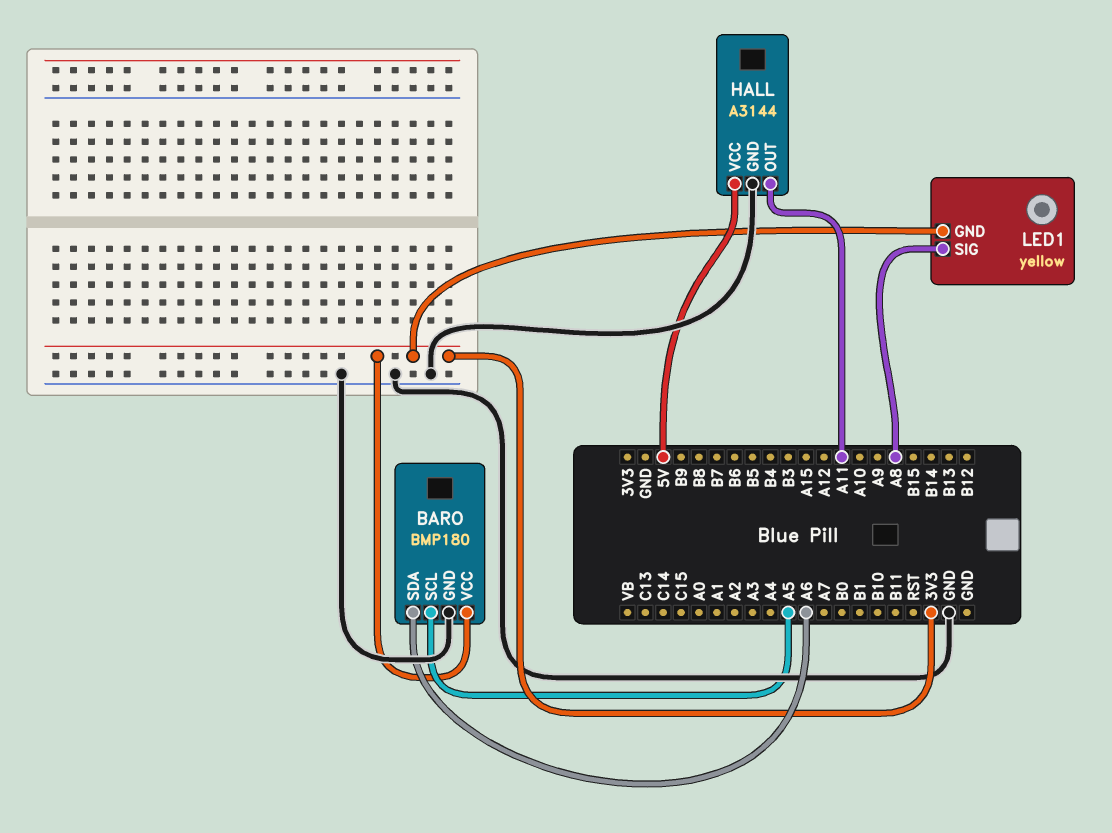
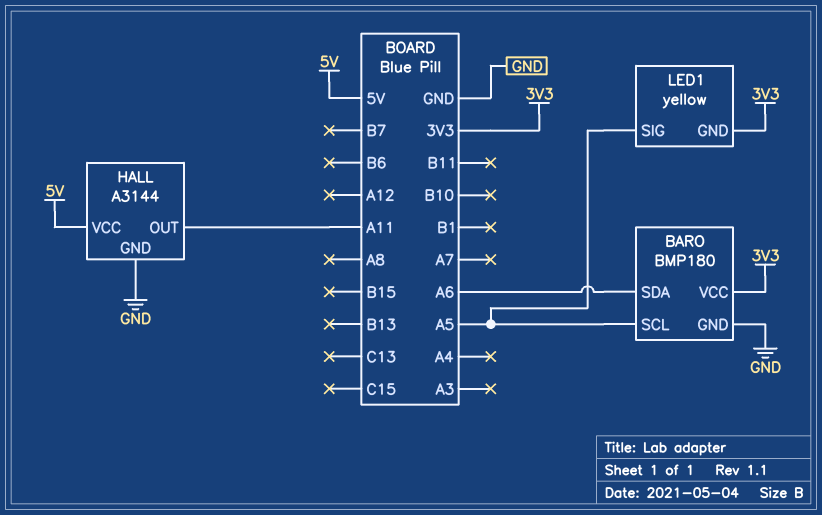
LED1 pin SIG: A8 -> A5

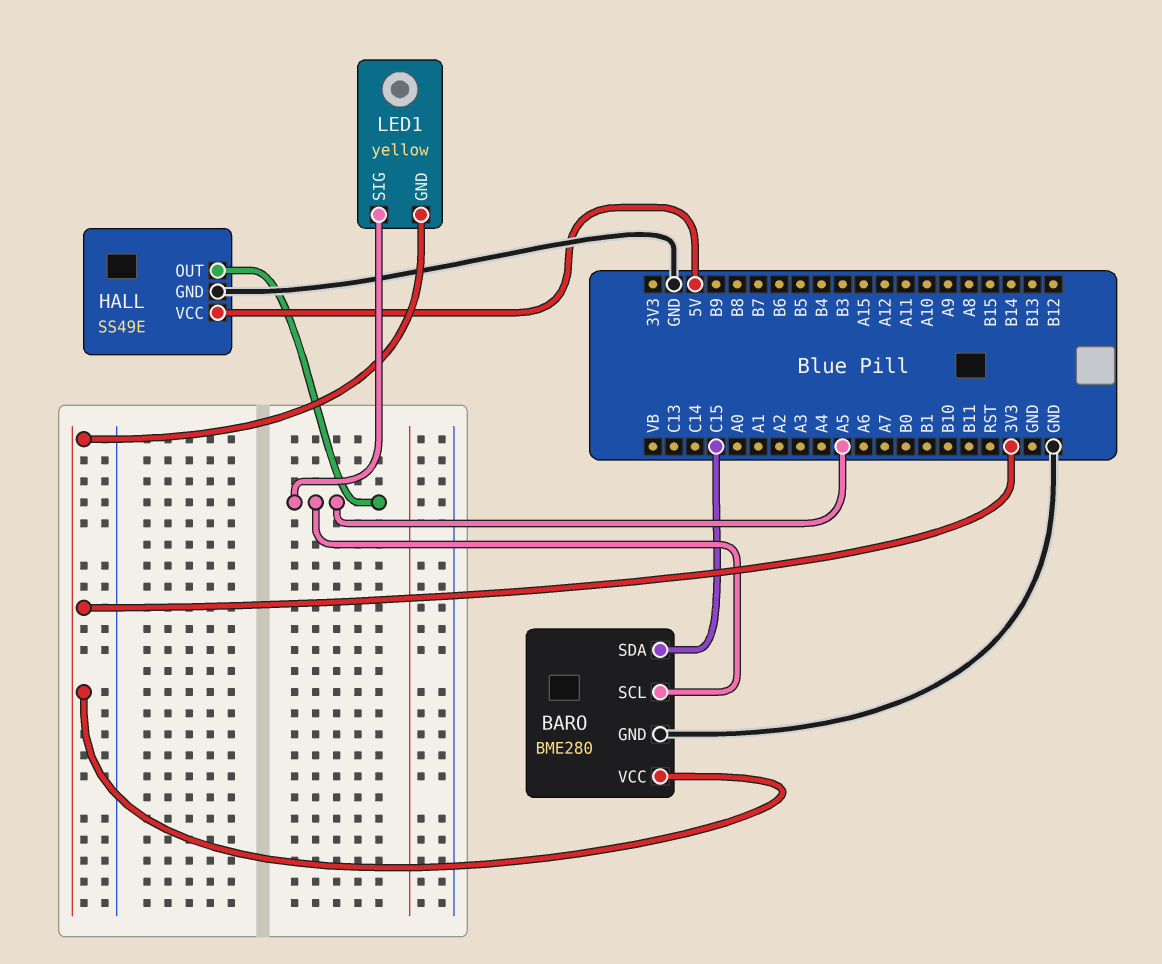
BARO: BMP180 -> BME280
BARO pin SDA: A6 -> C15
HALL: A3144 -> SS49E
HALL pin OUT: A11 -> A5

